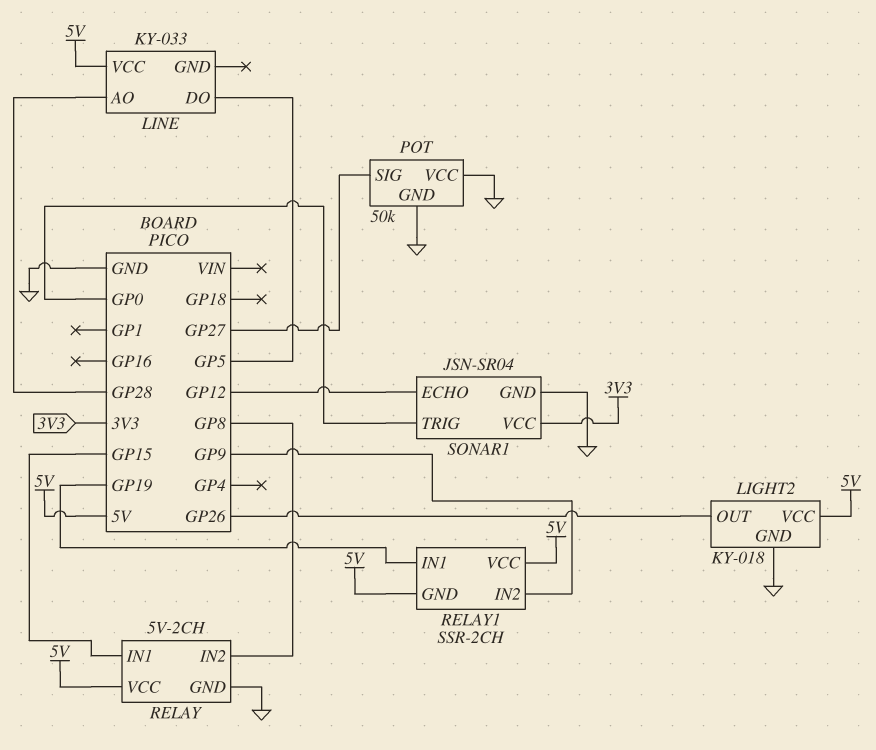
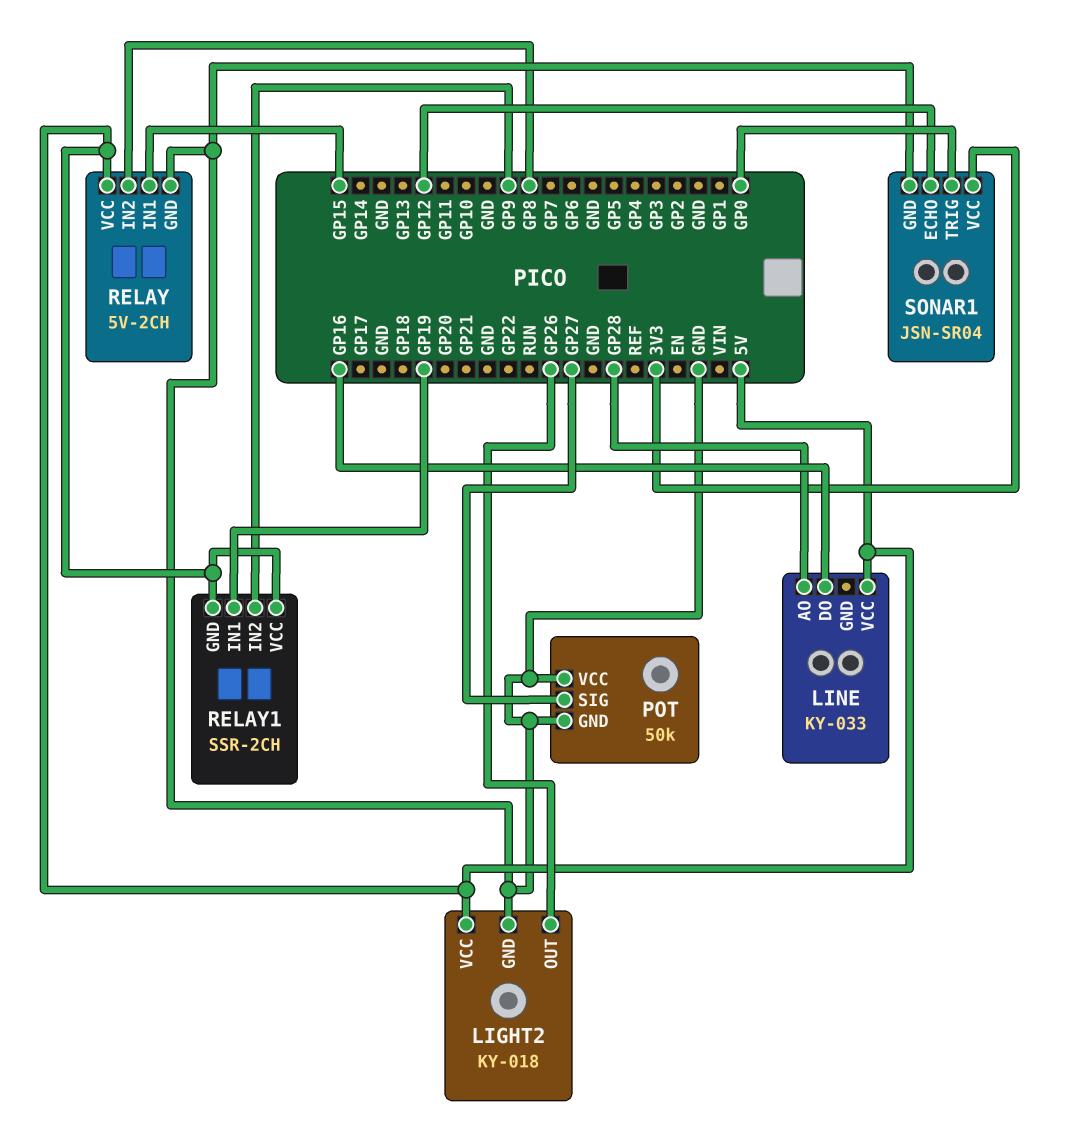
LINE pin DO: GP5 -> GP16

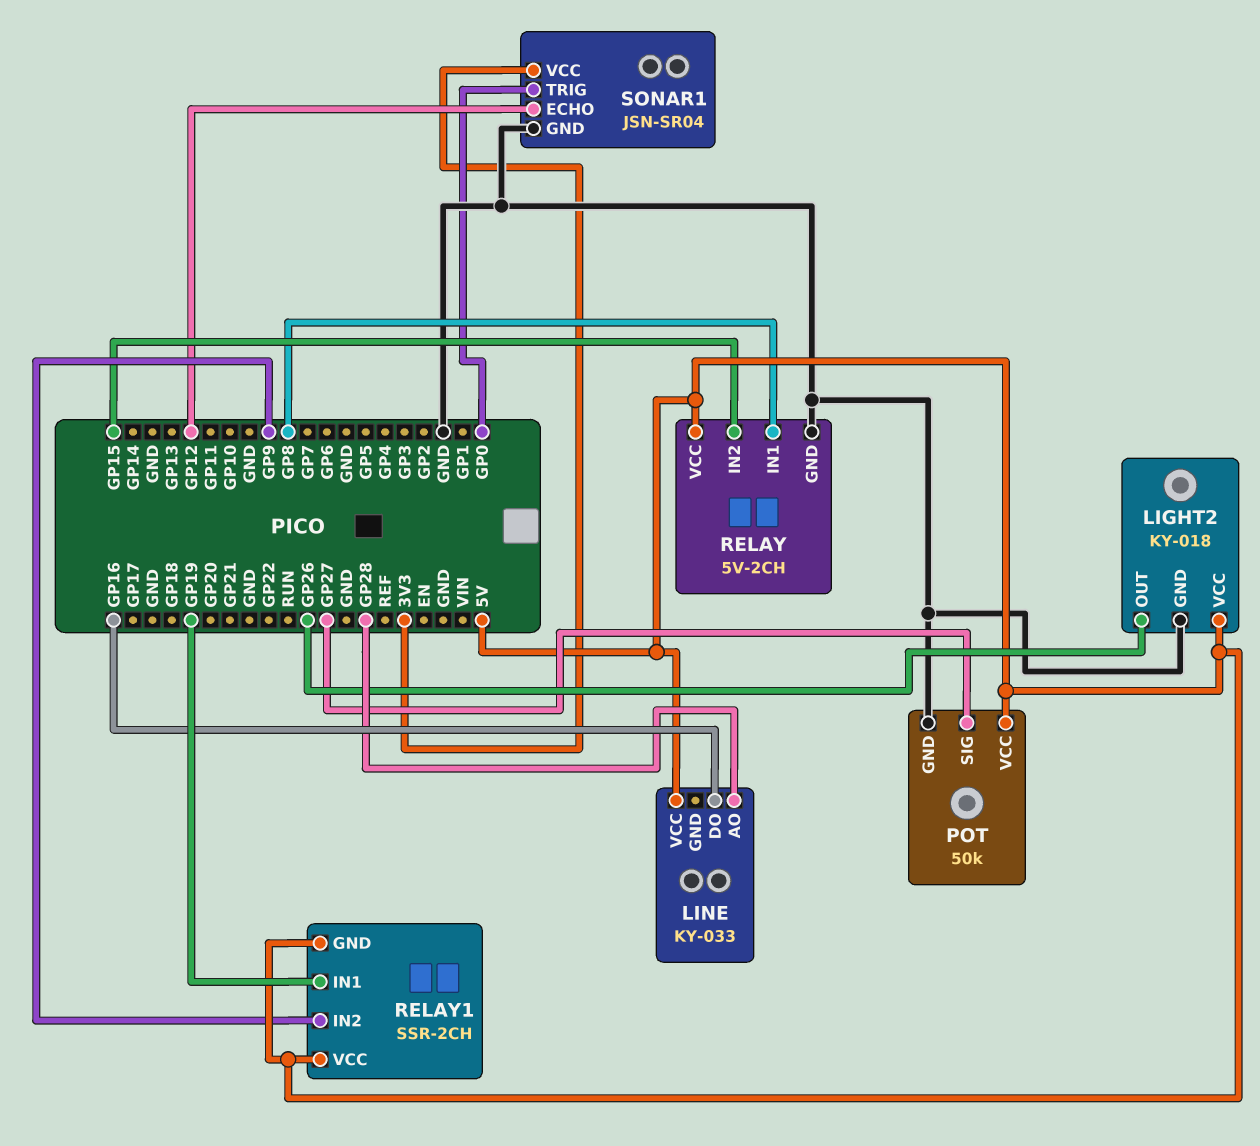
POT pin VCC: GND -> 5V
RELAY pin IN1: GP15 -> GP8
RELAY pin IN2: GP8 -> GP15

